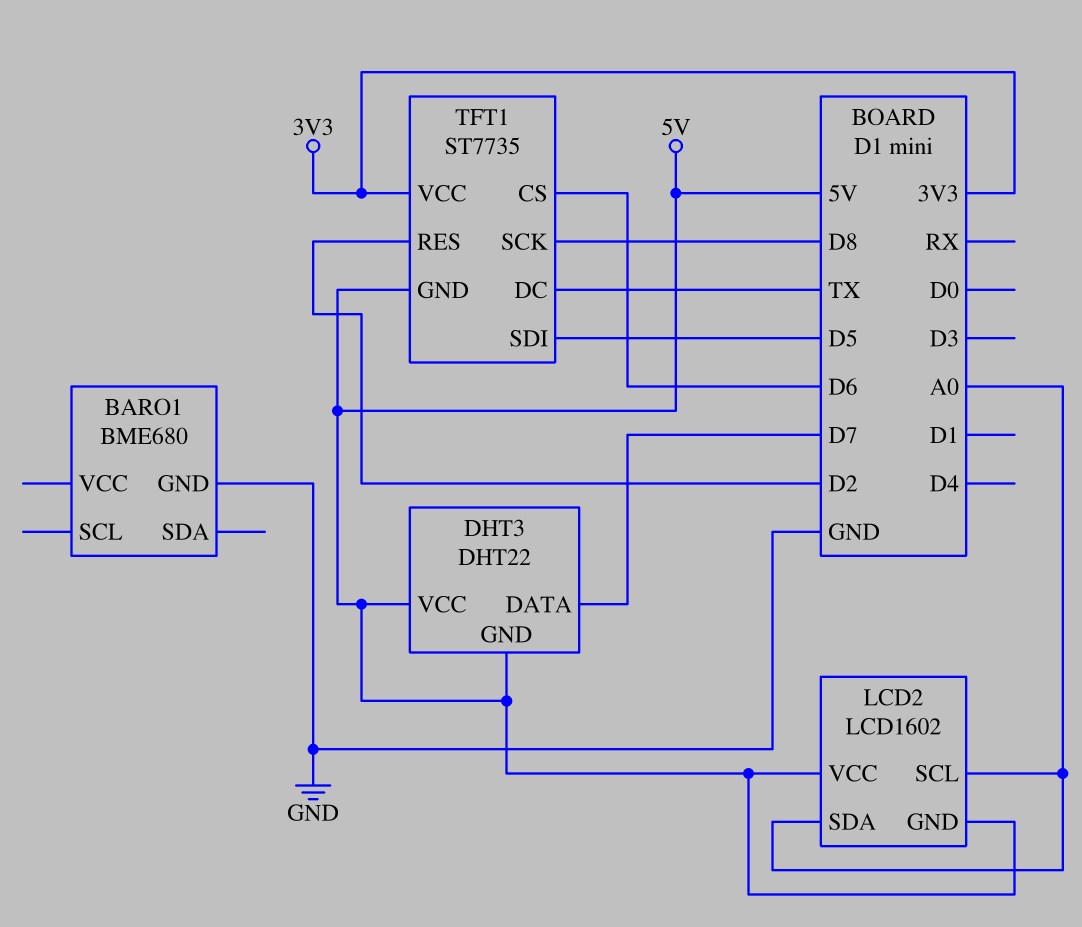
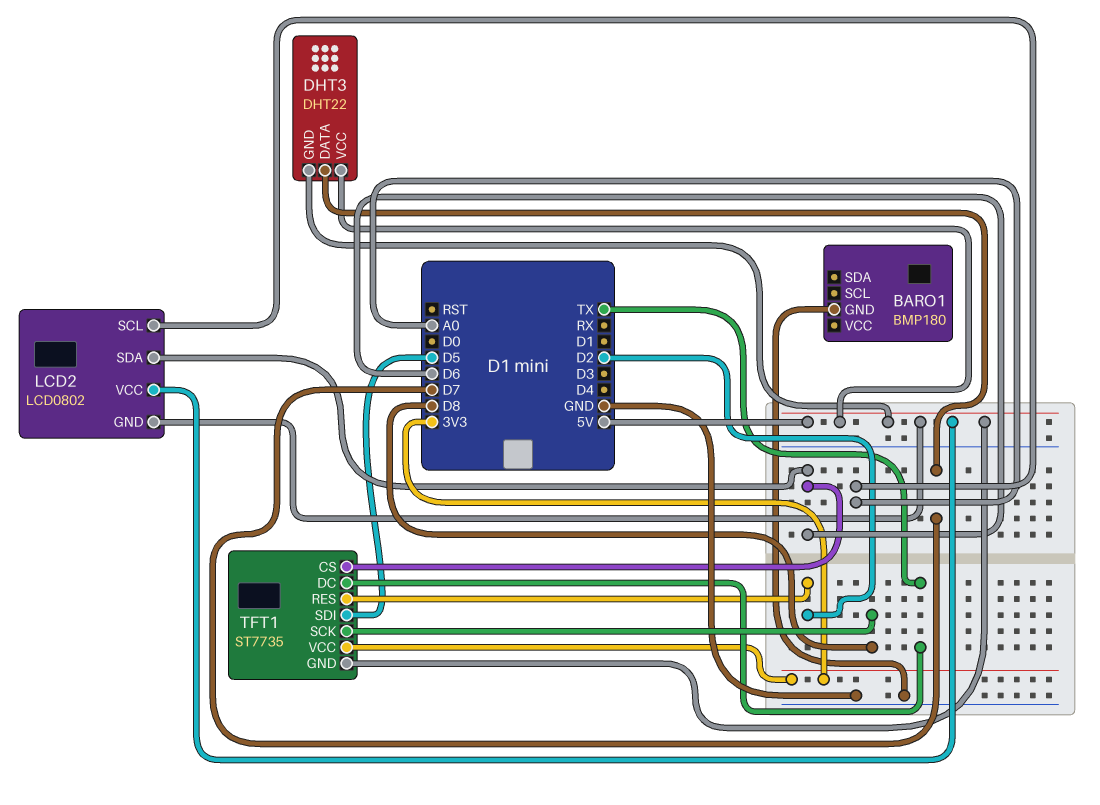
BARO1: BME680 -> BMP180
LCD2: LCD1602 -> LCD0802
LCD2 pin SDA: A0 -> D6

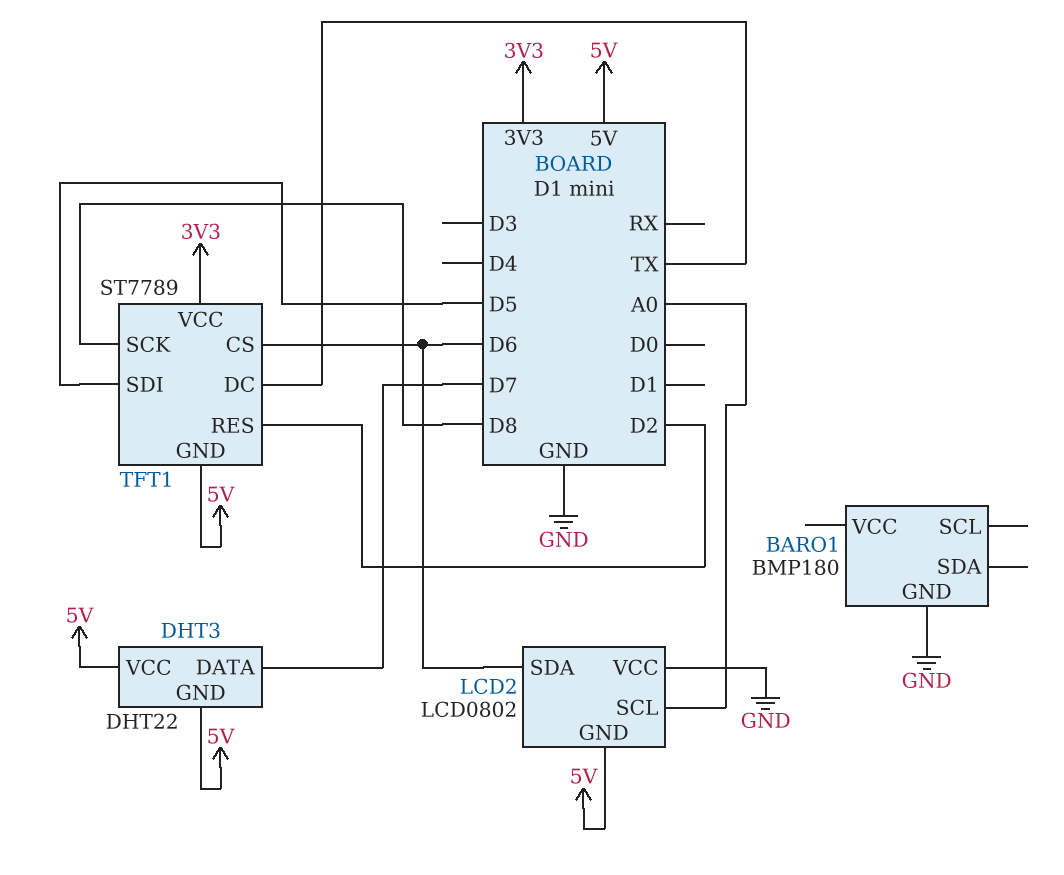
LCD2 pin VCC: 5V -> GND
TFT1: ST7735 -> ST7789

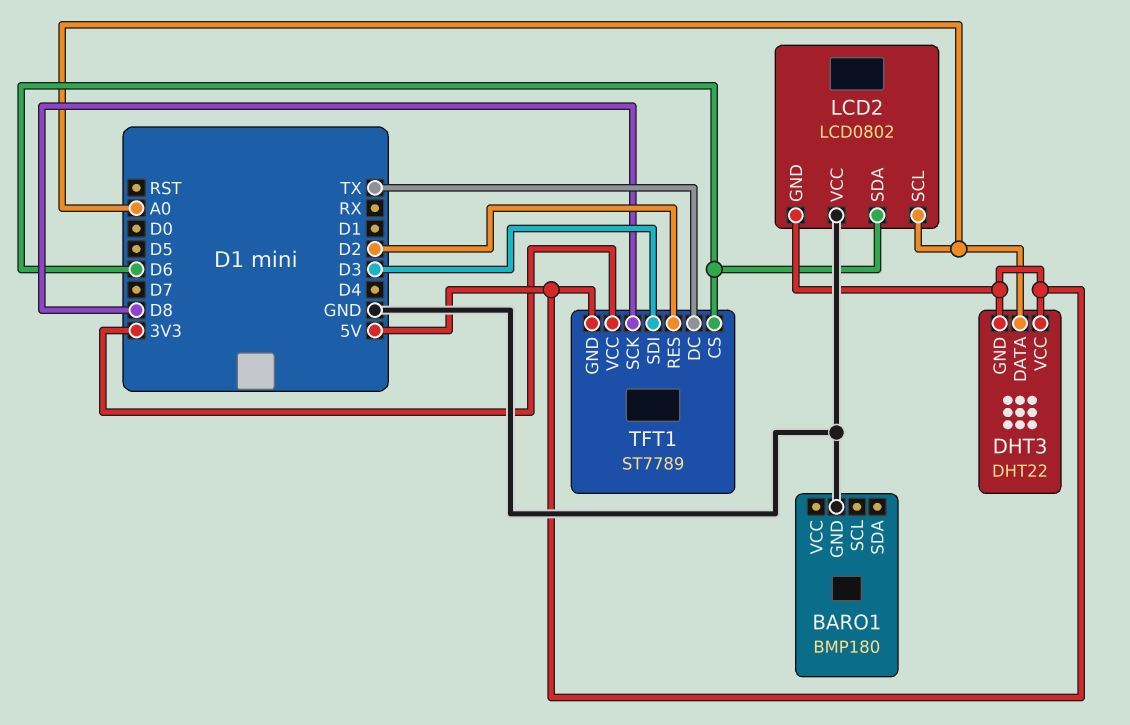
DHT3 pin DATA: D7 -> A0
TFT1 pin SDI: D5 -> D3

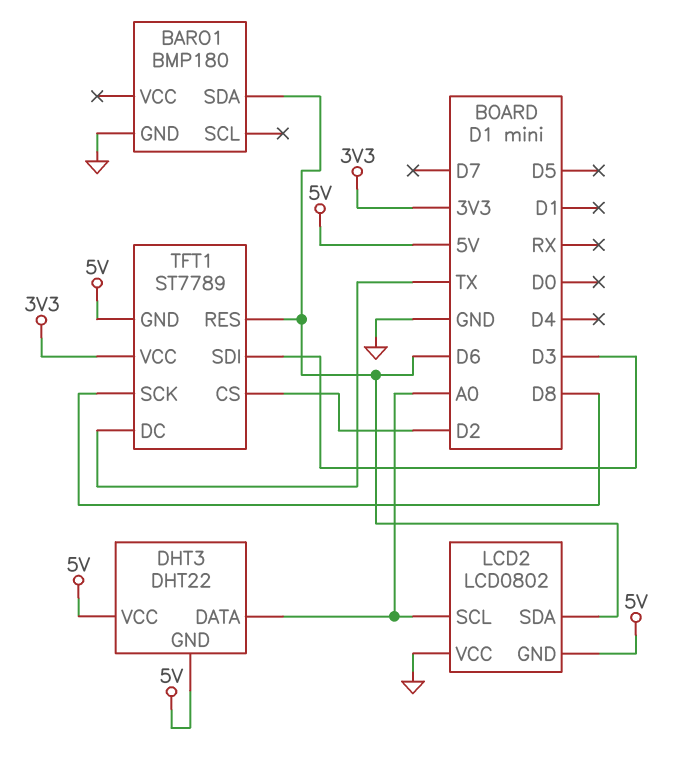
BARO1 pin SDA: none -> D6
TFT1 pin CS: D6 -> D2
TFT1 pin RES: D2 -> D6

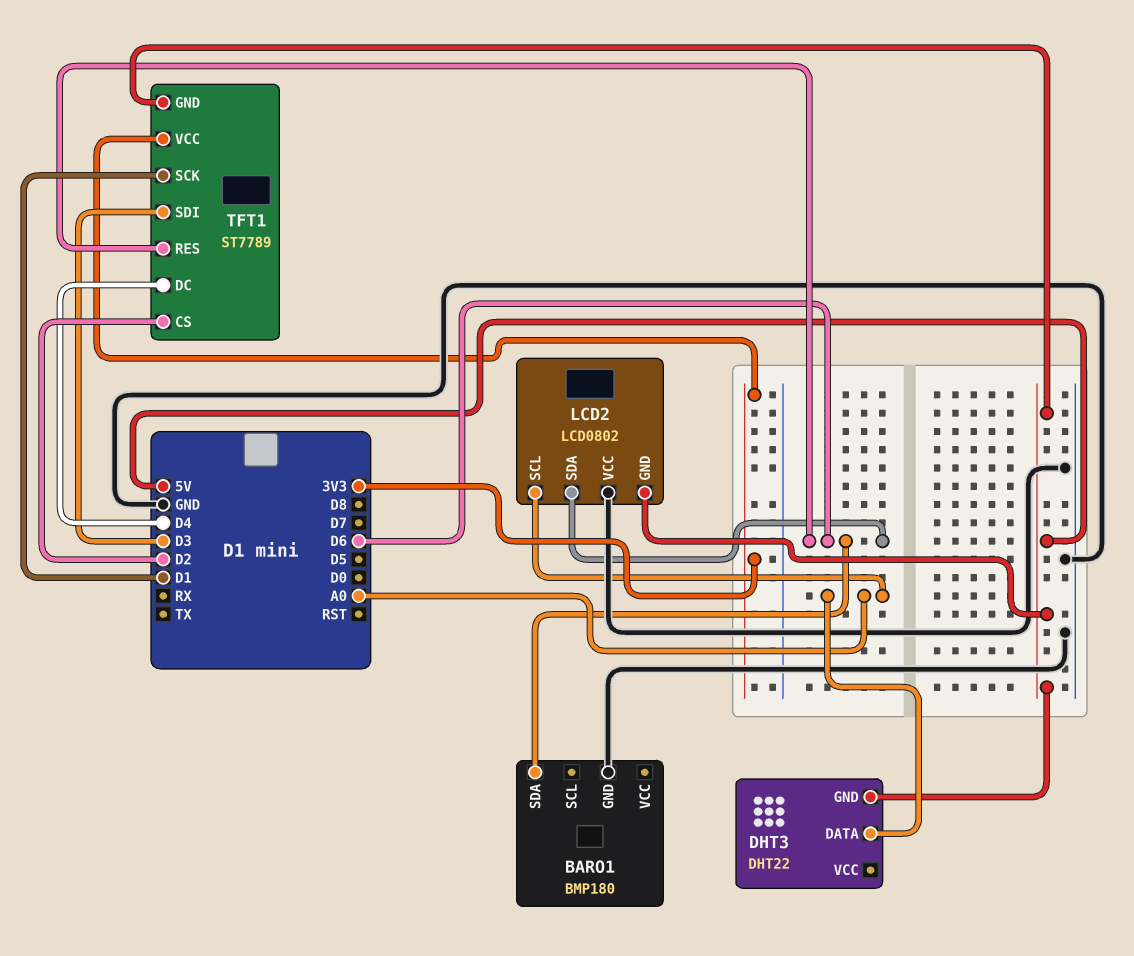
DHT3 pin VCC: 5V -> none
TFT1 pin DC: TX -> D4
TFT1 pin SCK: D8 -> D1

